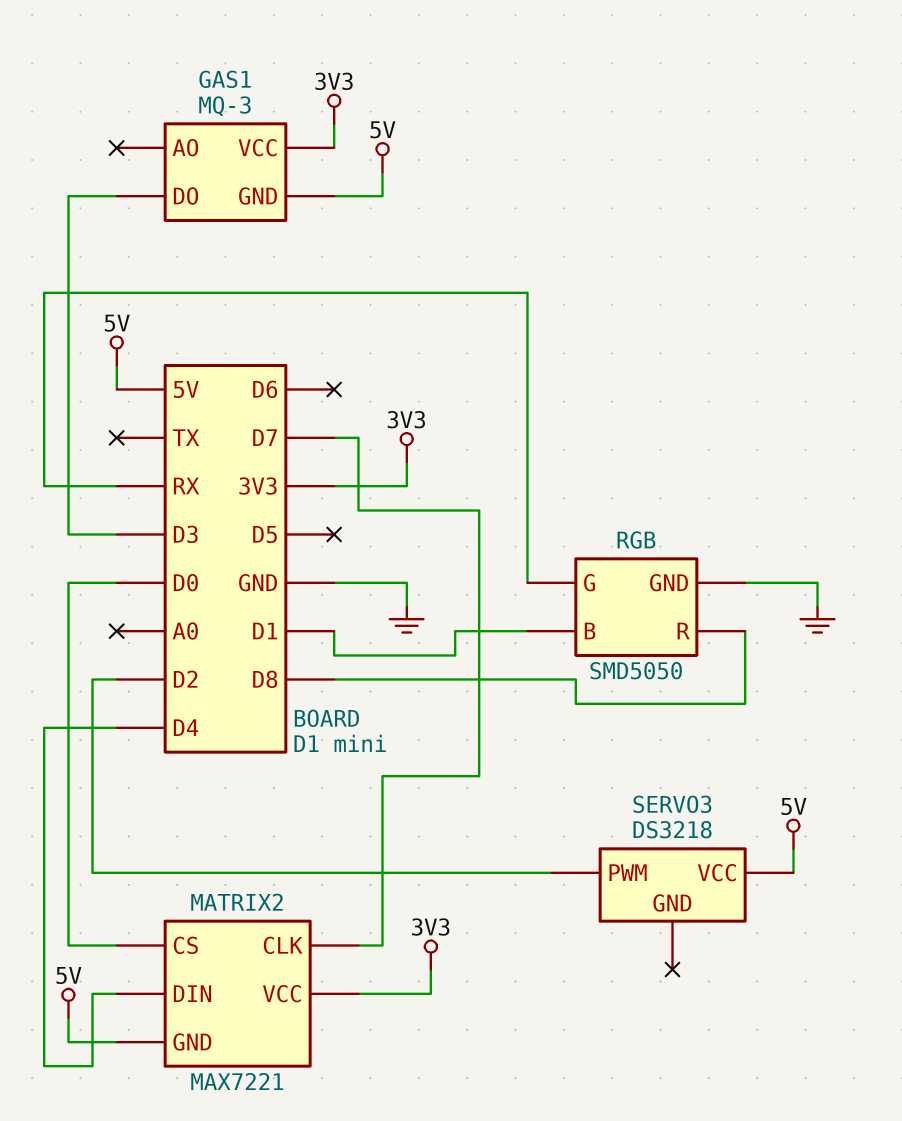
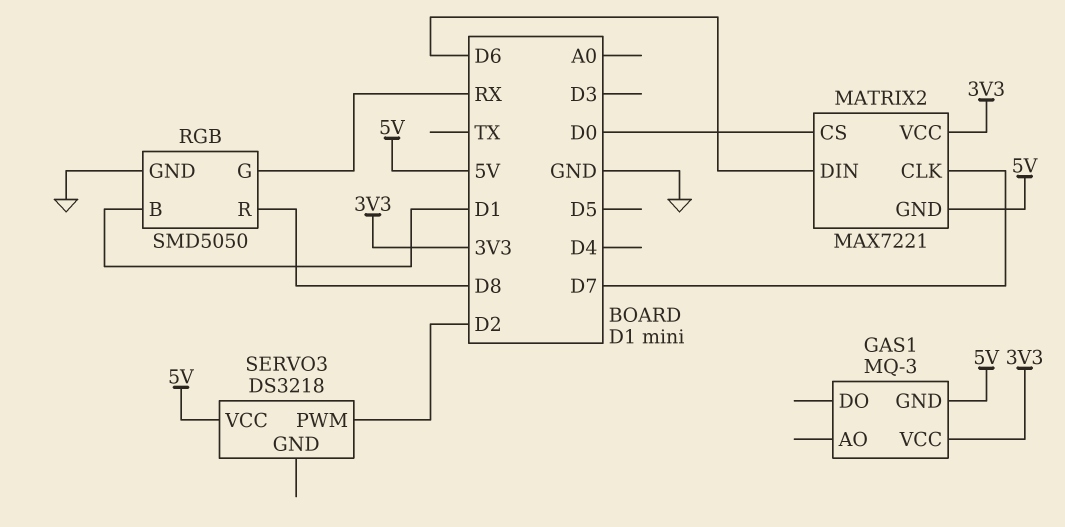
GAS1 pin DO: D3 -> none
MATRIX2 pin DIN: D4 -> D6

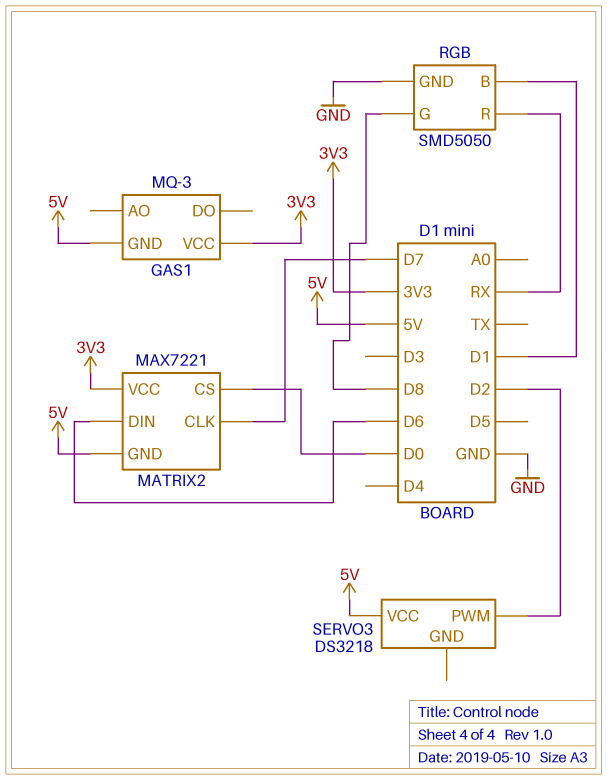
RGB pin G: RX -> D8
RGB pin R: D8 -> RX

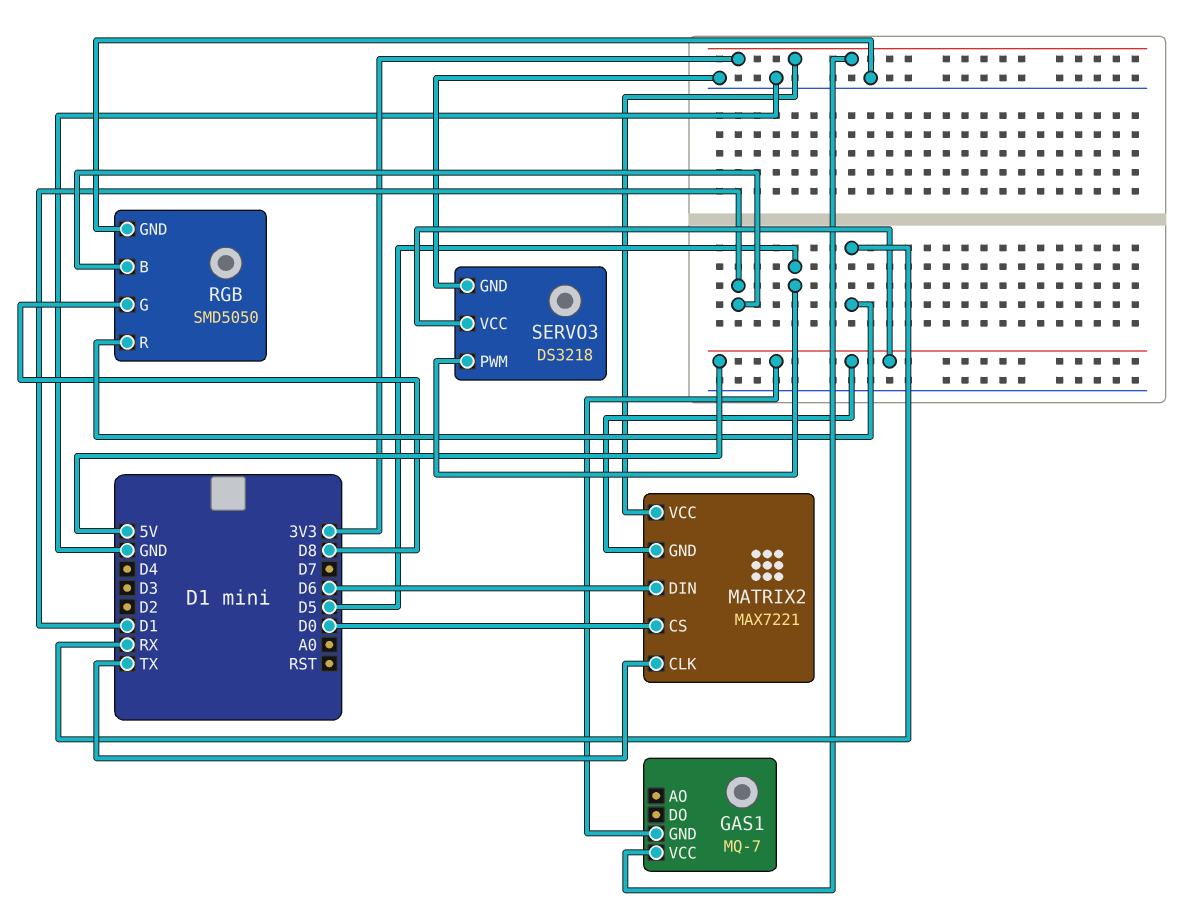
GAS1: MQ-3 -> MQ-7
MATRIX2 pin CLK: D7 -> TX
SERVO3 pin GND: none -> GND
SERVO3 pin PWM: D2 -> D5

